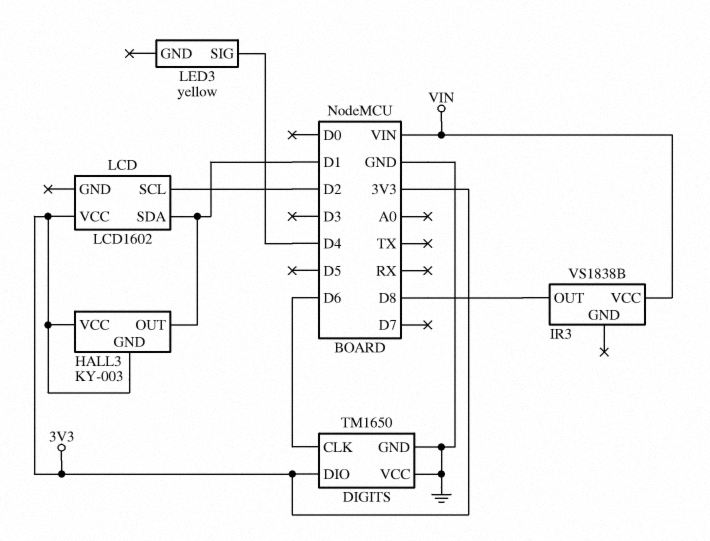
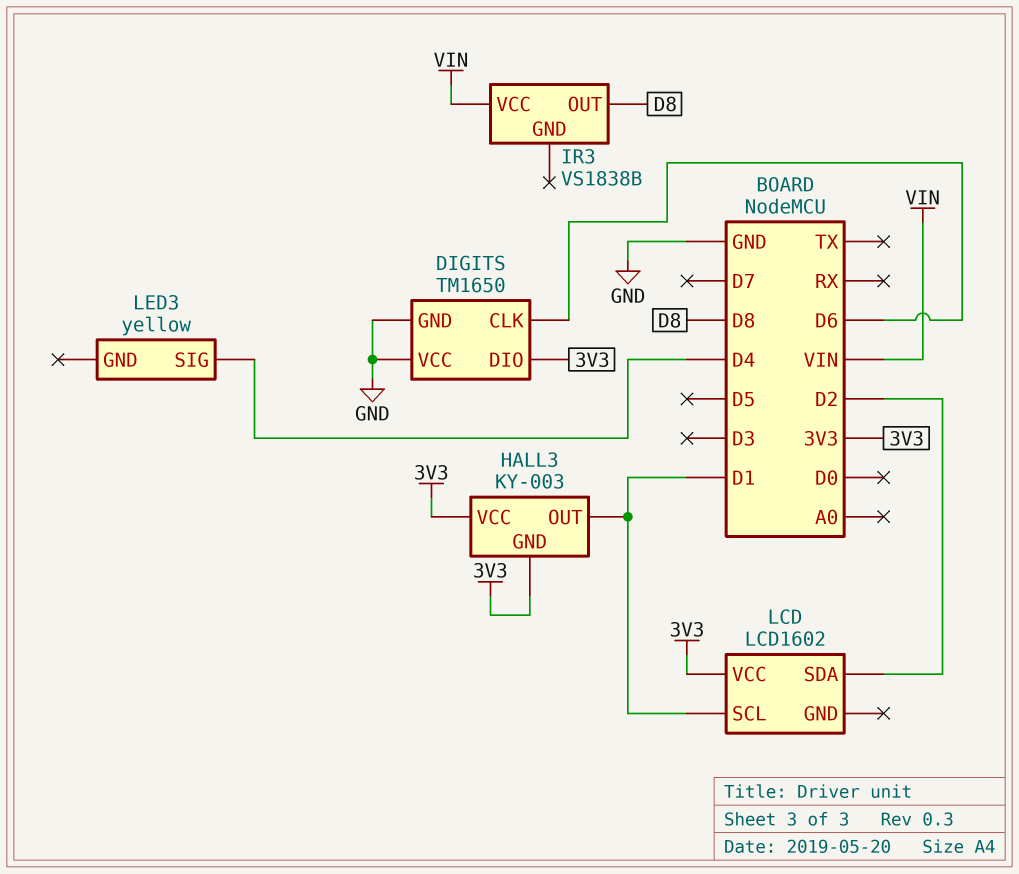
LCD pin SCL: D2 -> D1
LCD pin SDA: D1 -> D2

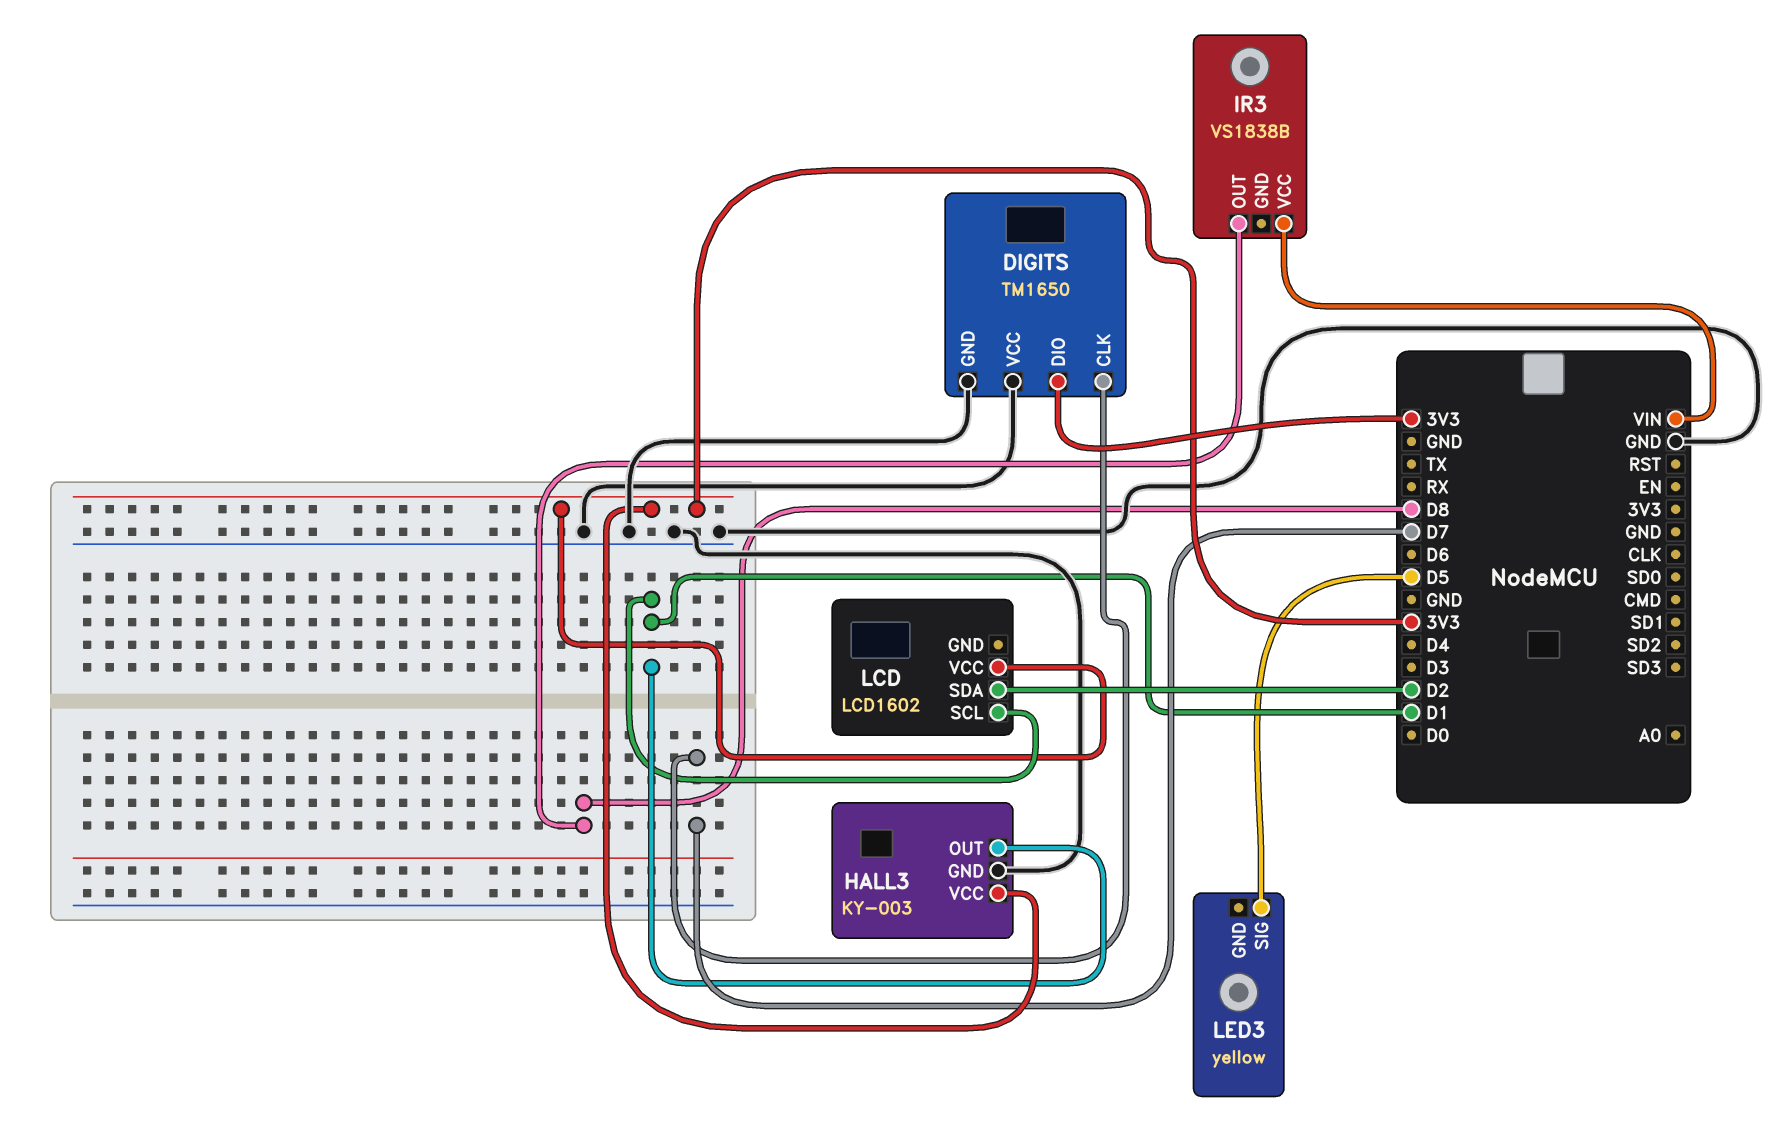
DIGITS pin CLK: D6 -> D7
HALL3 pin GND: 3V3 -> GND
LED3 pin SIG: D4 -> D5

